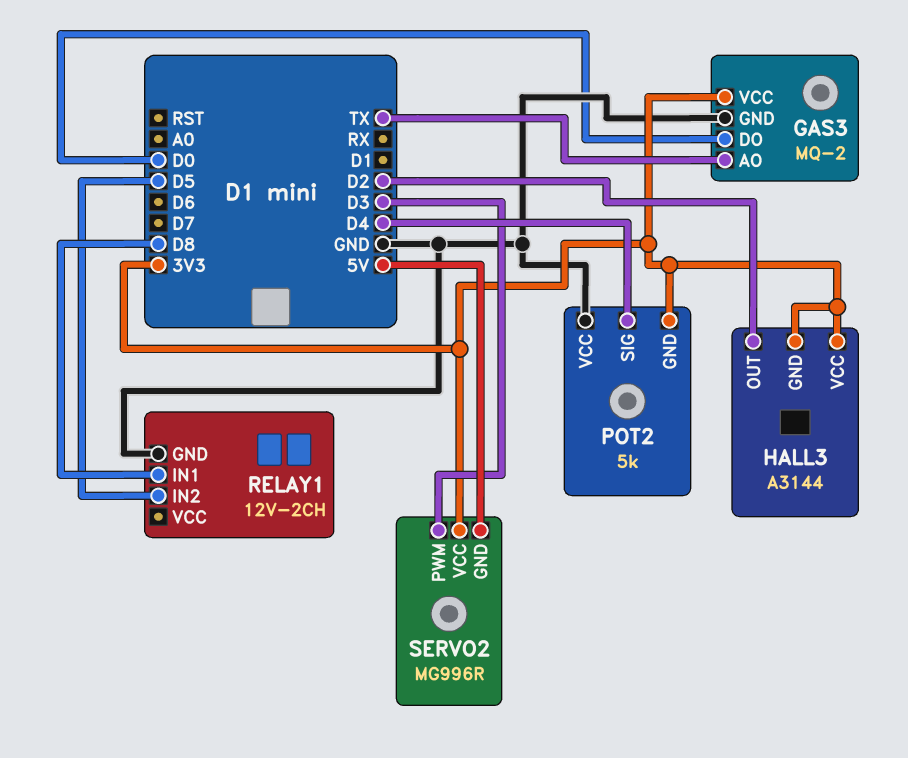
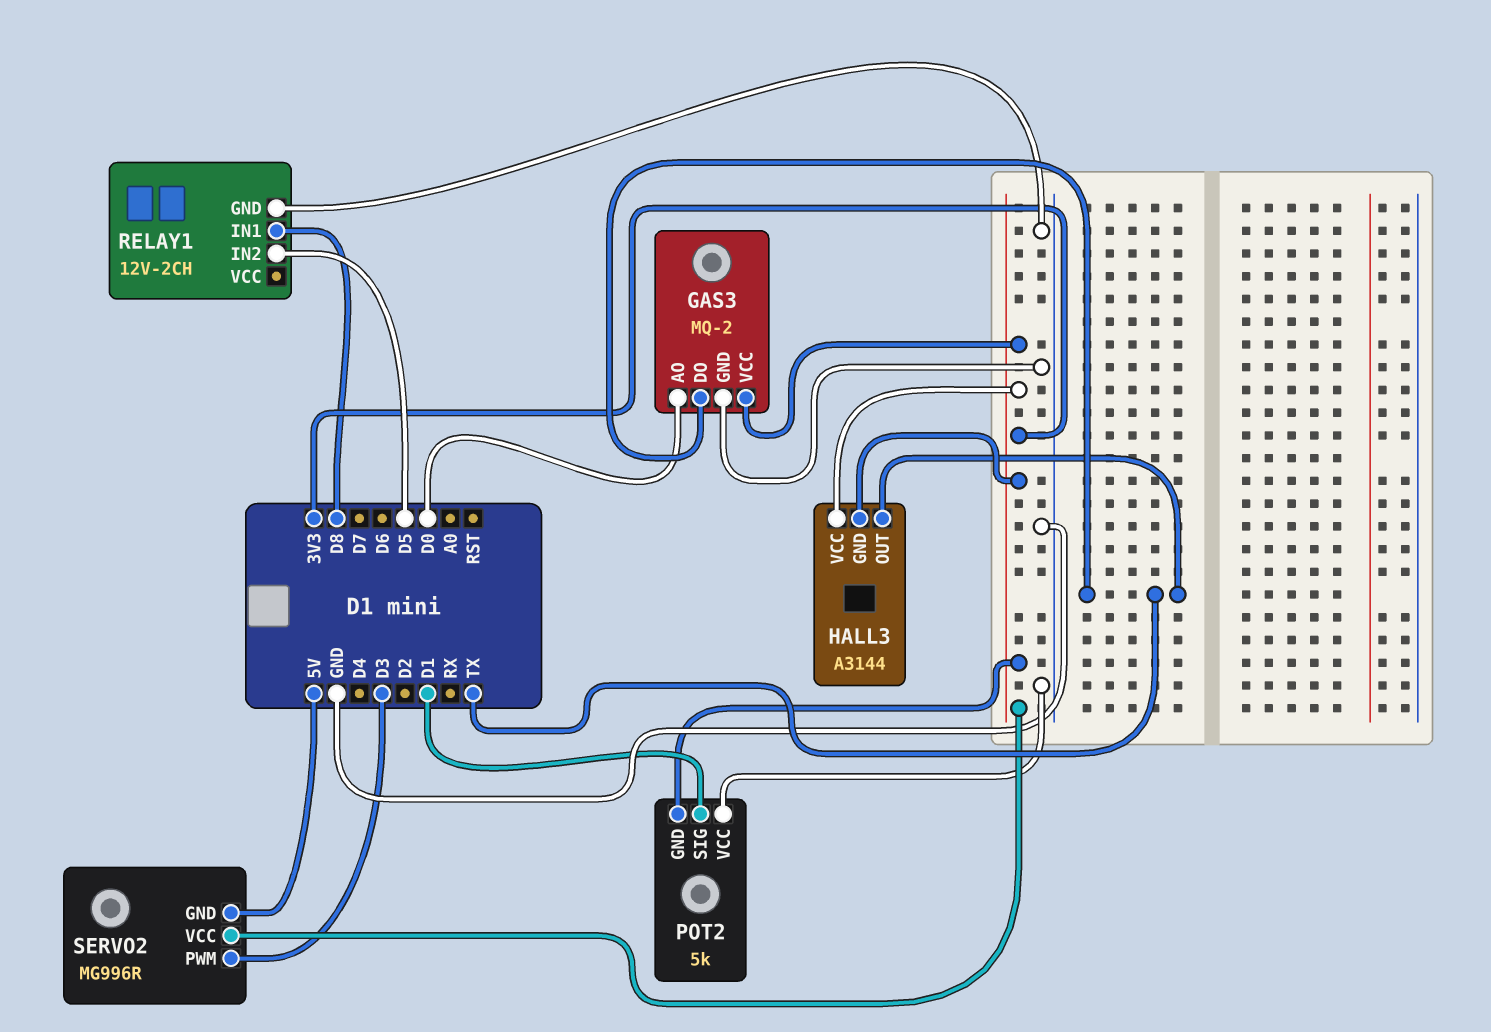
GAS3 pin AO: TX -> D0
GAS3 pin DO: D0 -> TX
HALL3 pin OUT: D2 -> TX
POT2 pin SIG: D4 -> D1

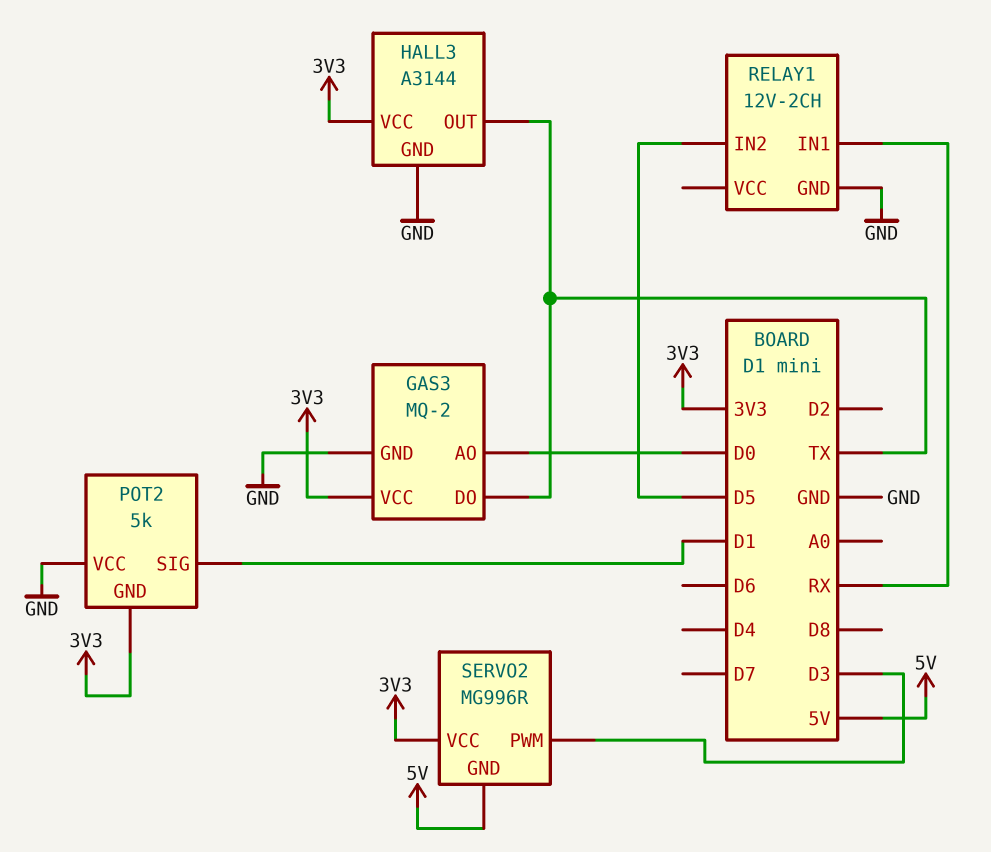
HALL3 pin GND: 3V3 -> GND
RELAY1 pin IN1: D8 -> RX

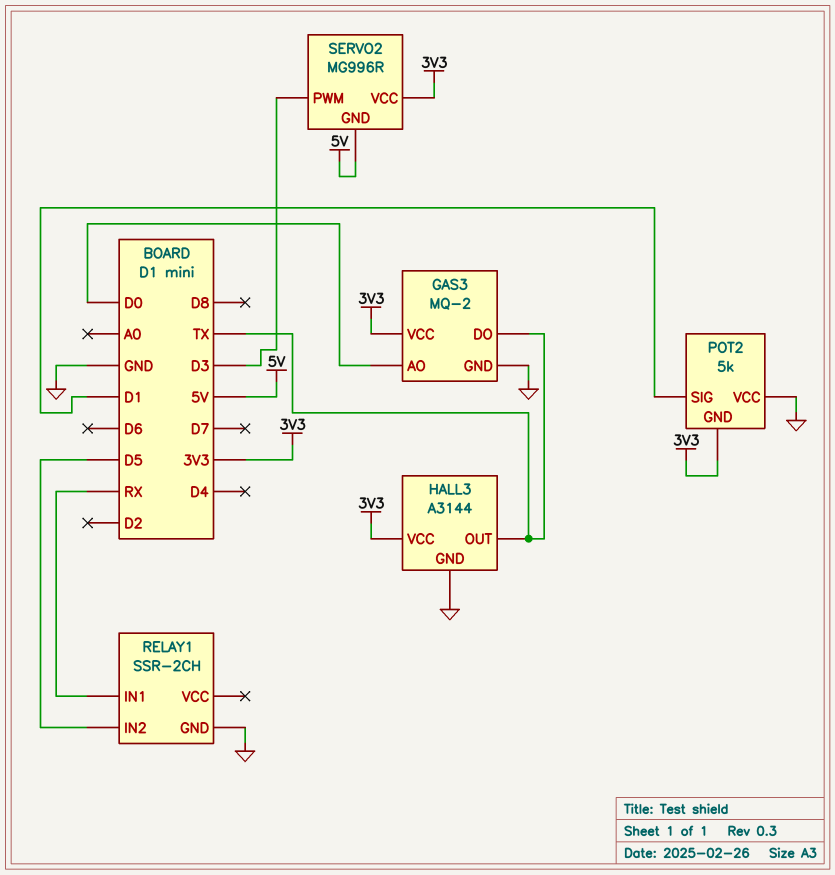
RELAY1: 12V-2CH -> SSR-2CH

